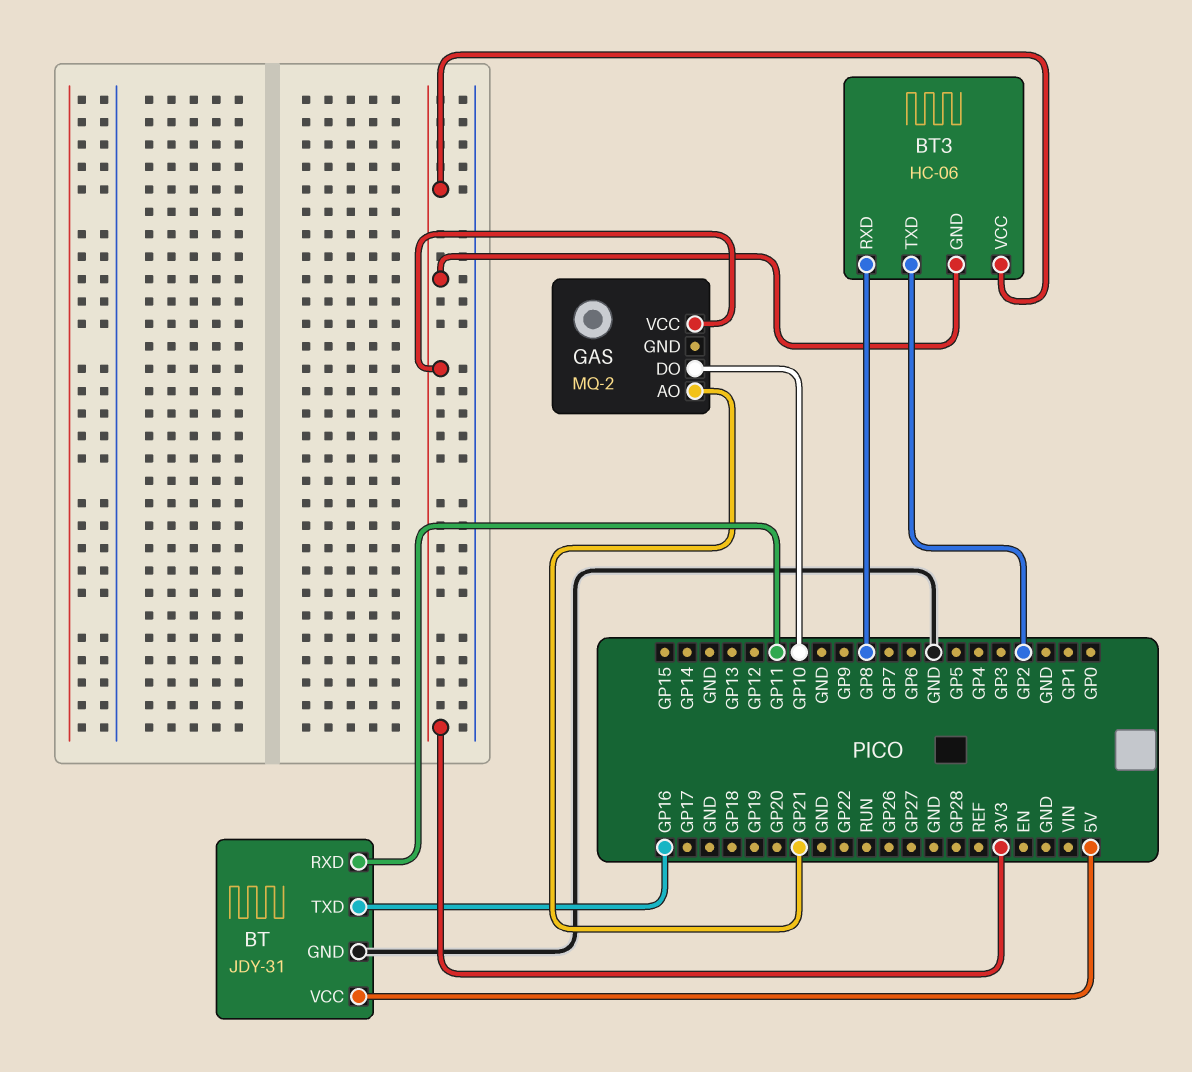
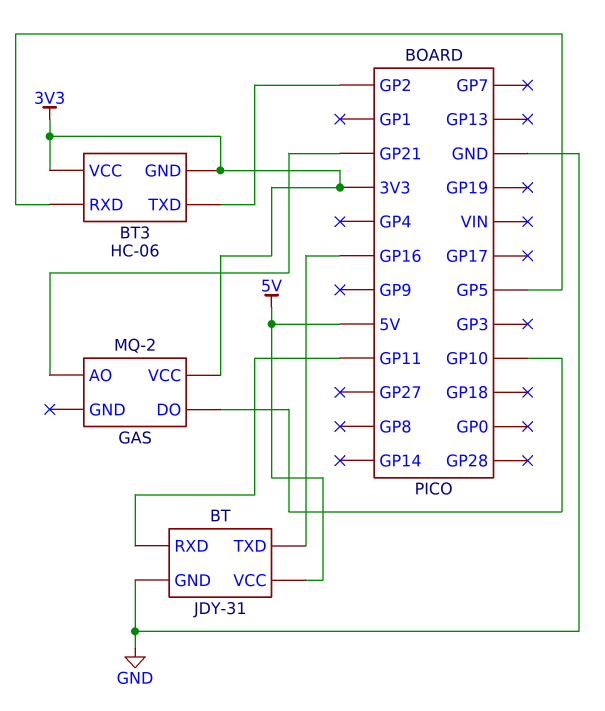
BT3 pin RXD: GP8 -> GP5

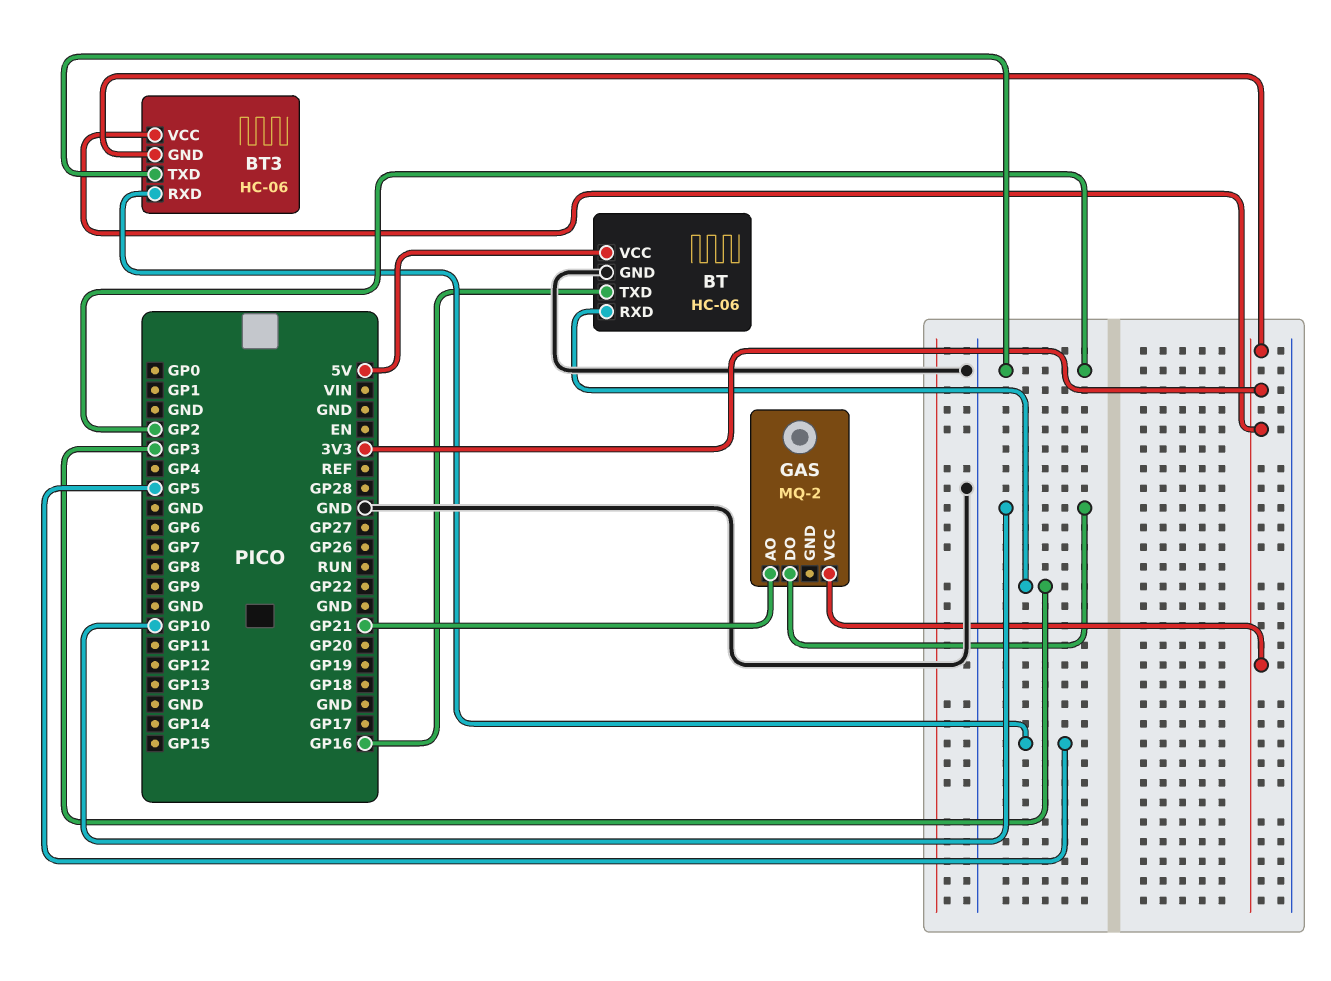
BT: JDY-31 -> HC-06
BT pin RXD: GP11 -> GP3

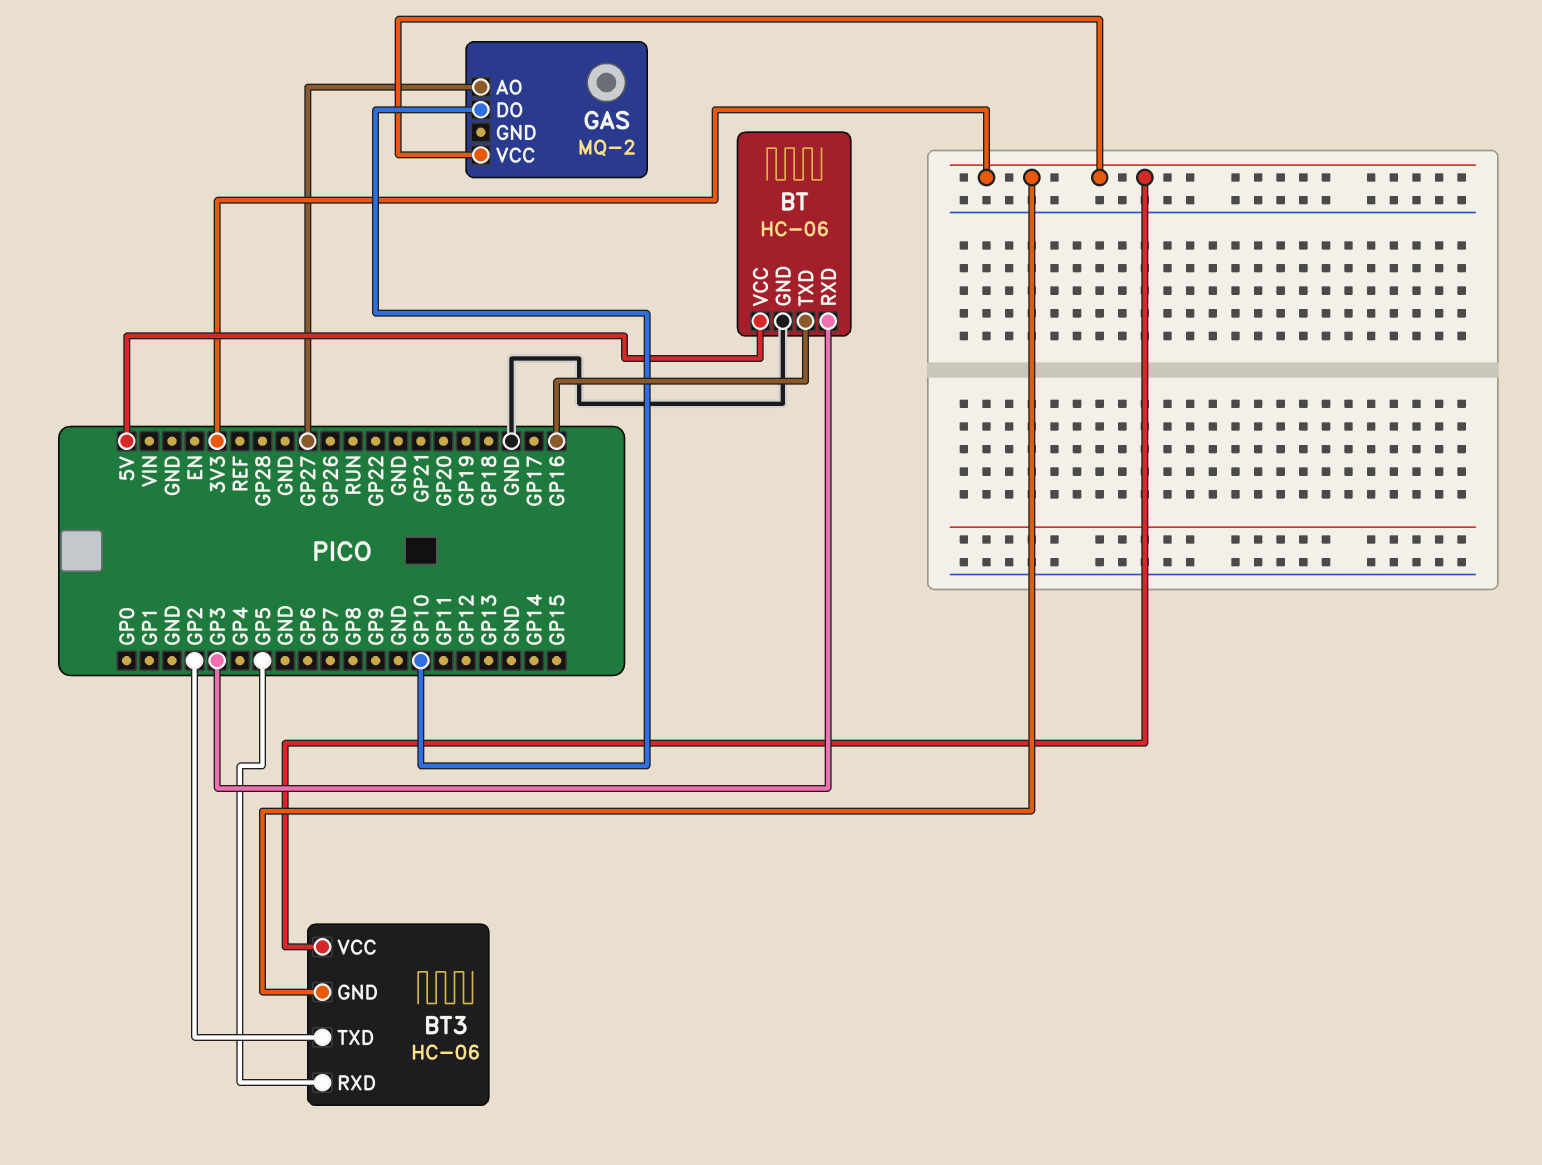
GAS pin AO: GP21 -> GP27

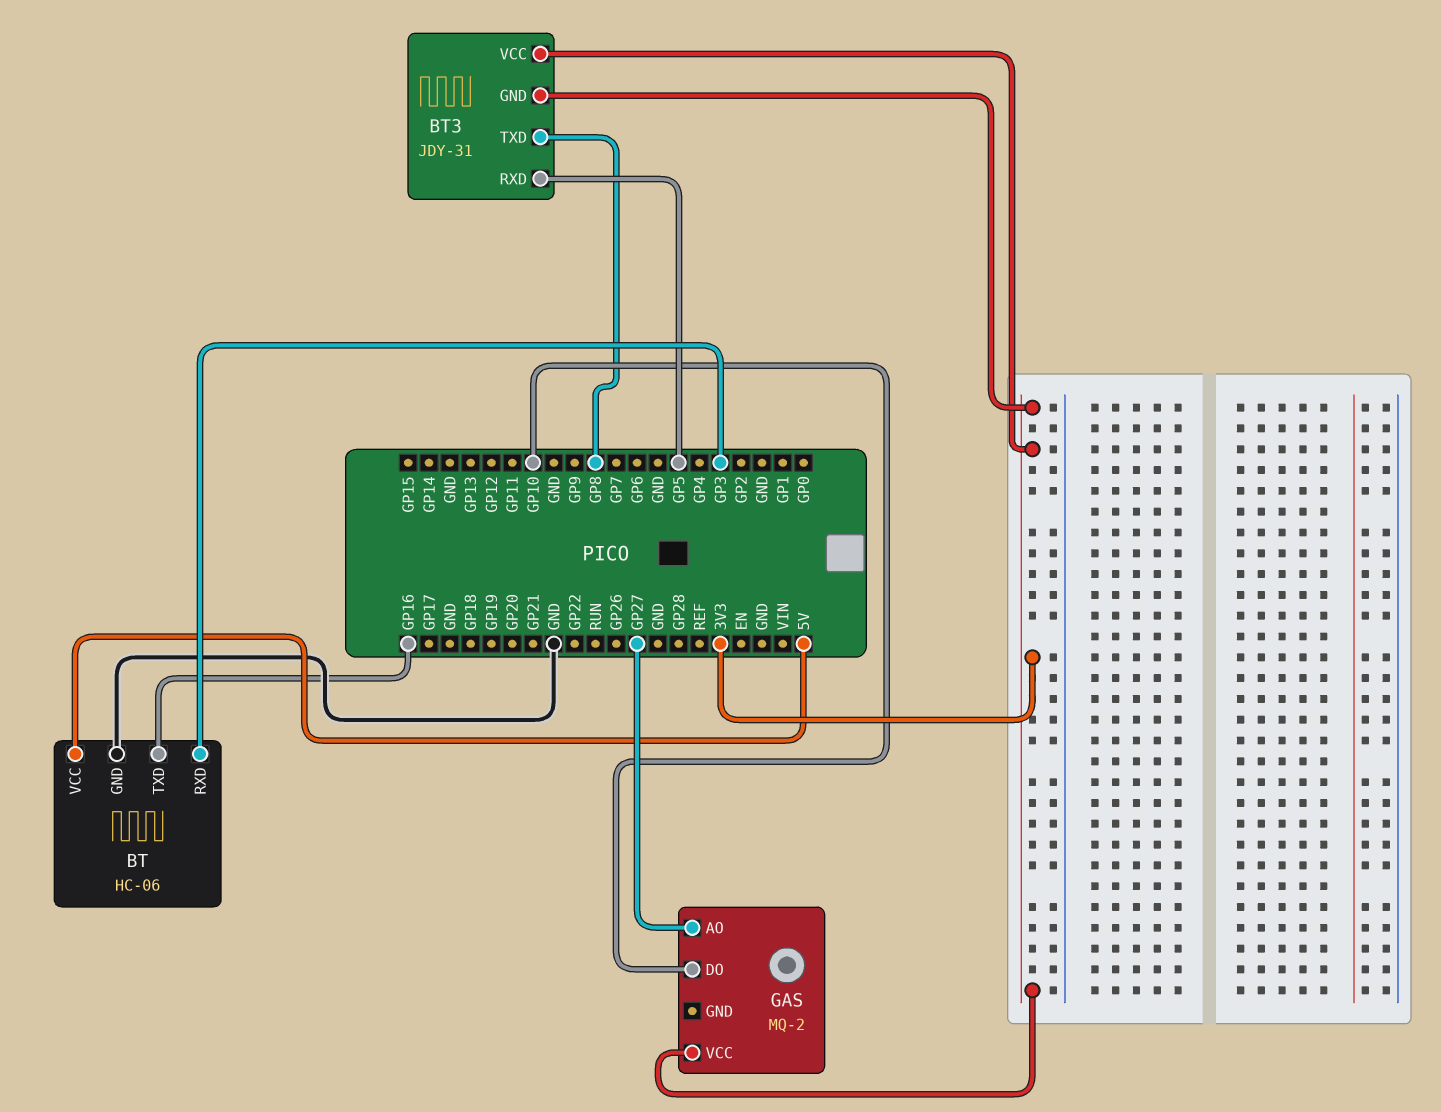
BT3: HC-06 -> JDY-31
BT3 pin TXD: GP2 -> GP8

